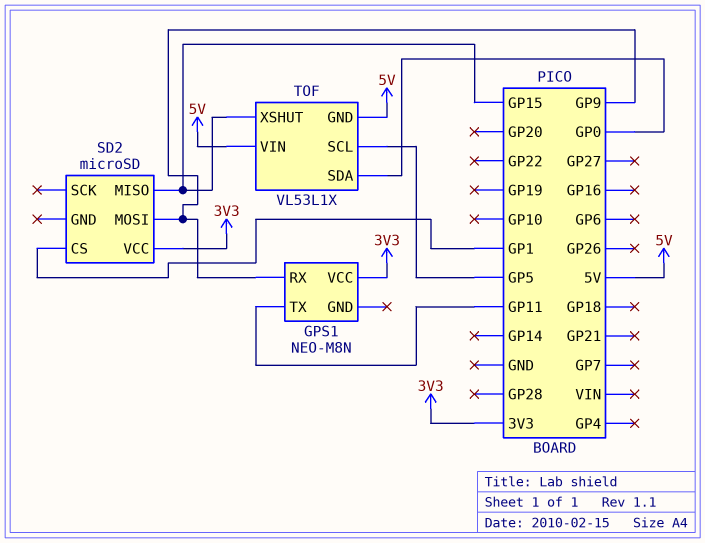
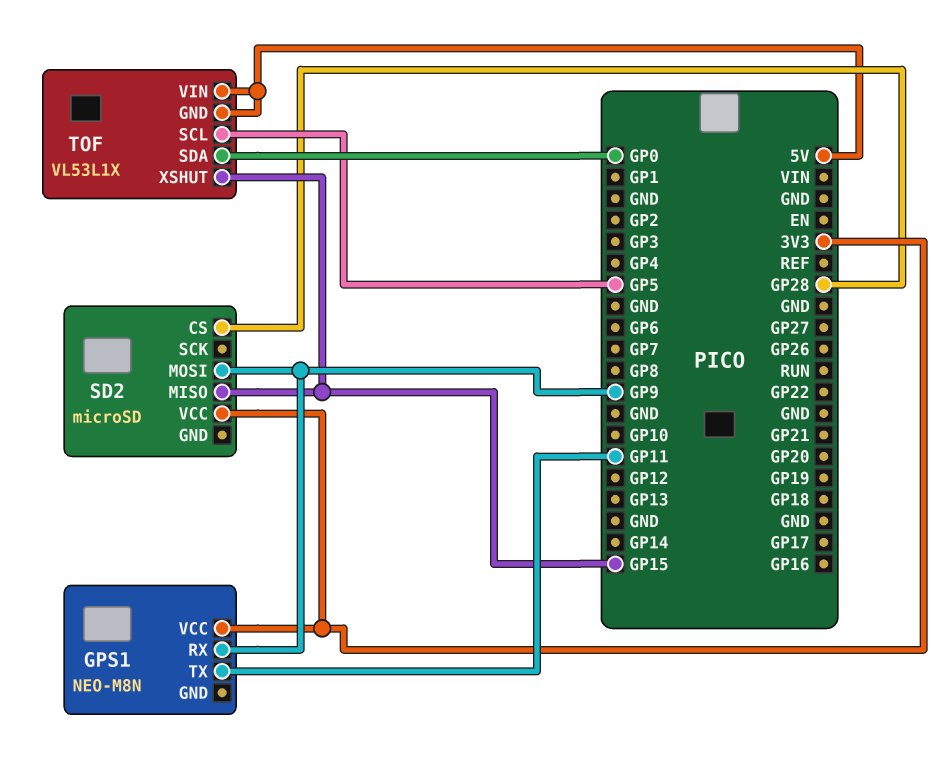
SD2 pin CS: GP1 -> GP28

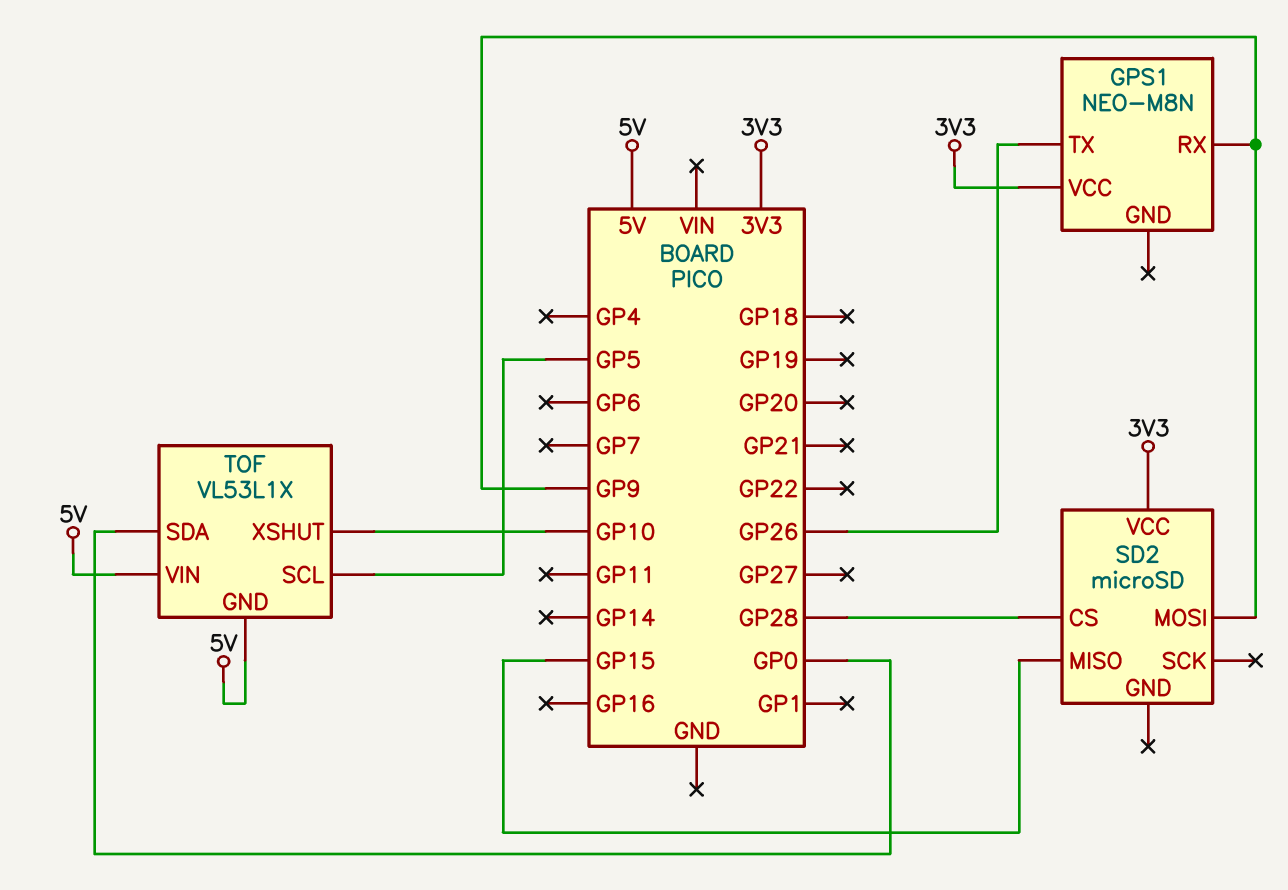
GPS1 pin TX: GP11 -> GP26
TOF pin XSHUT: GP15 -> GP10

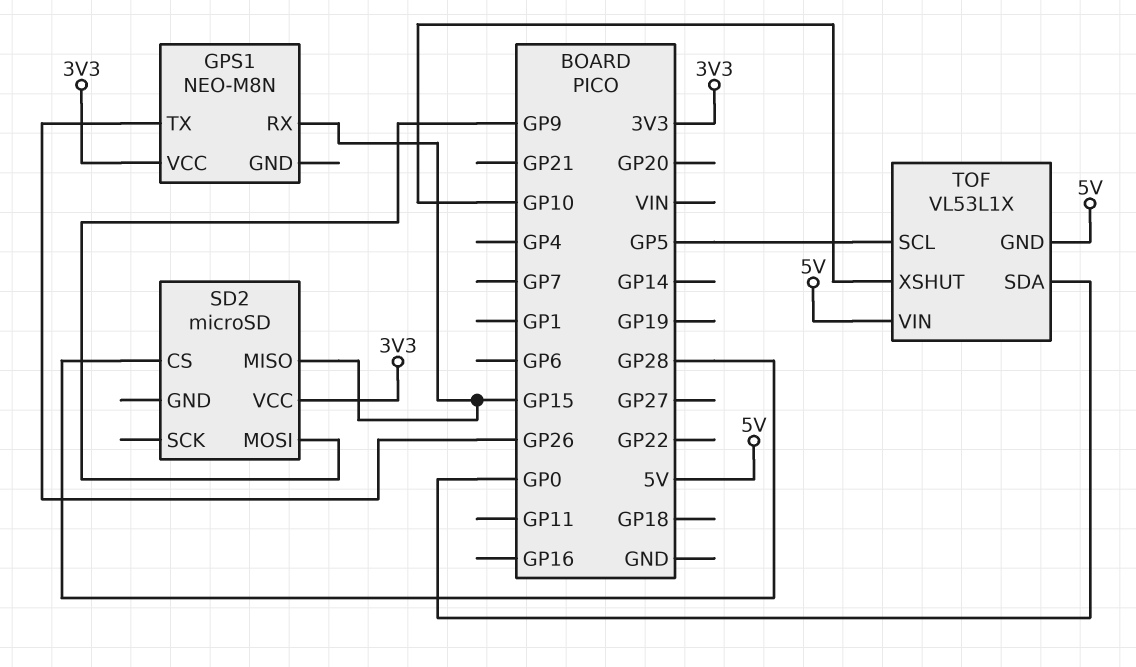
GPS1 pin RX: GP9 -> GP15

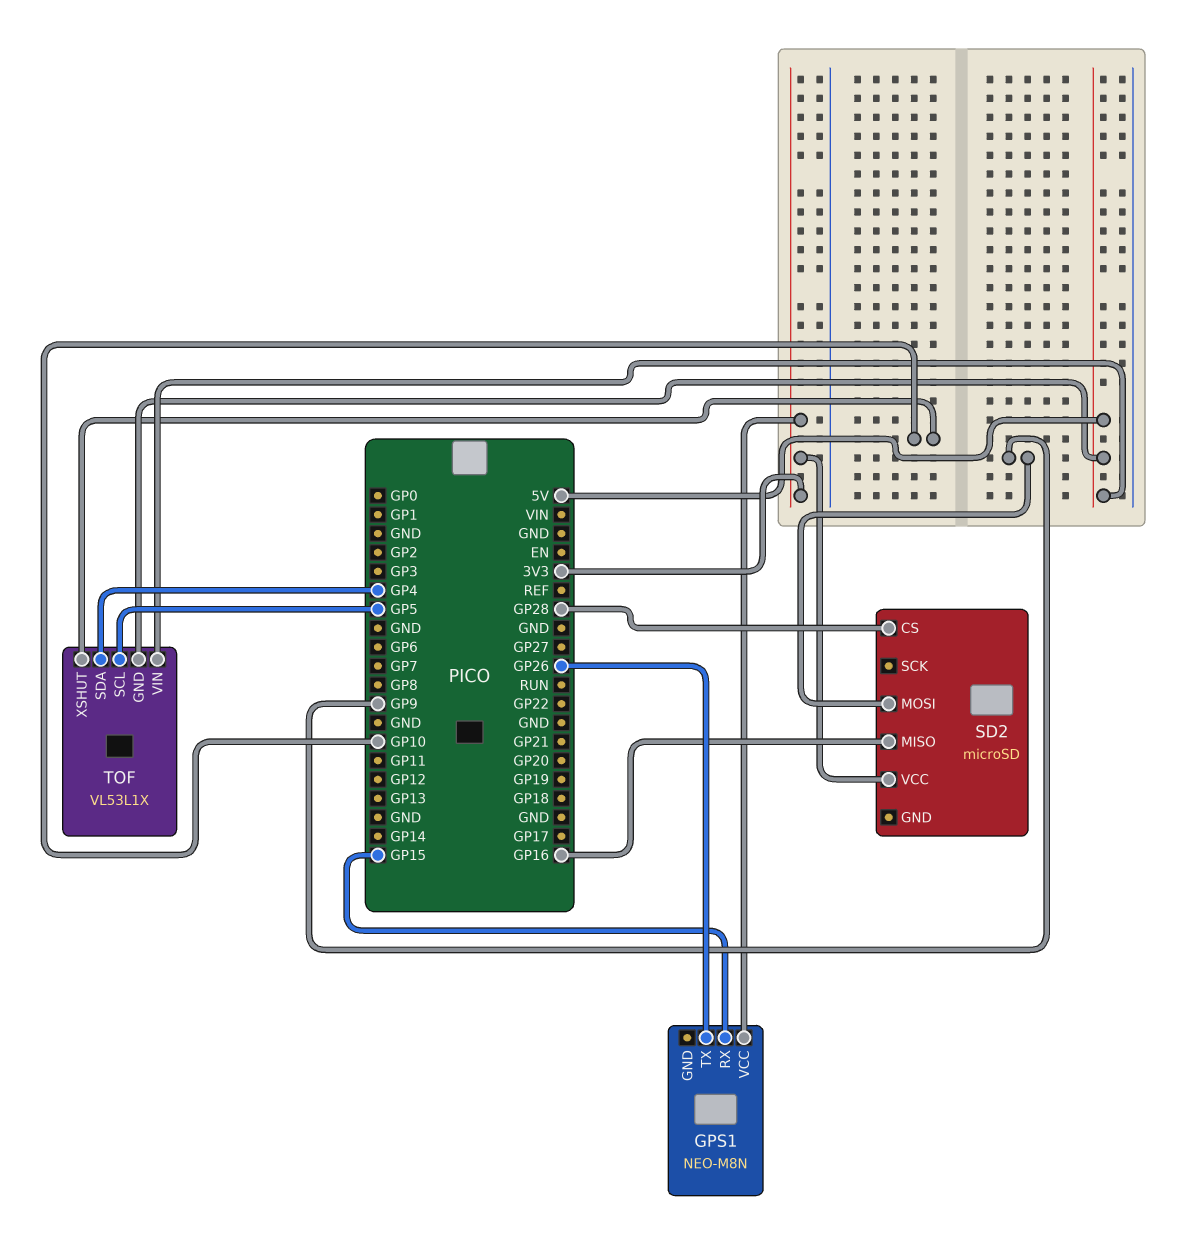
SD2 pin MISO: GP15 -> GP16
TOF pin SDA: GP0 -> GP4

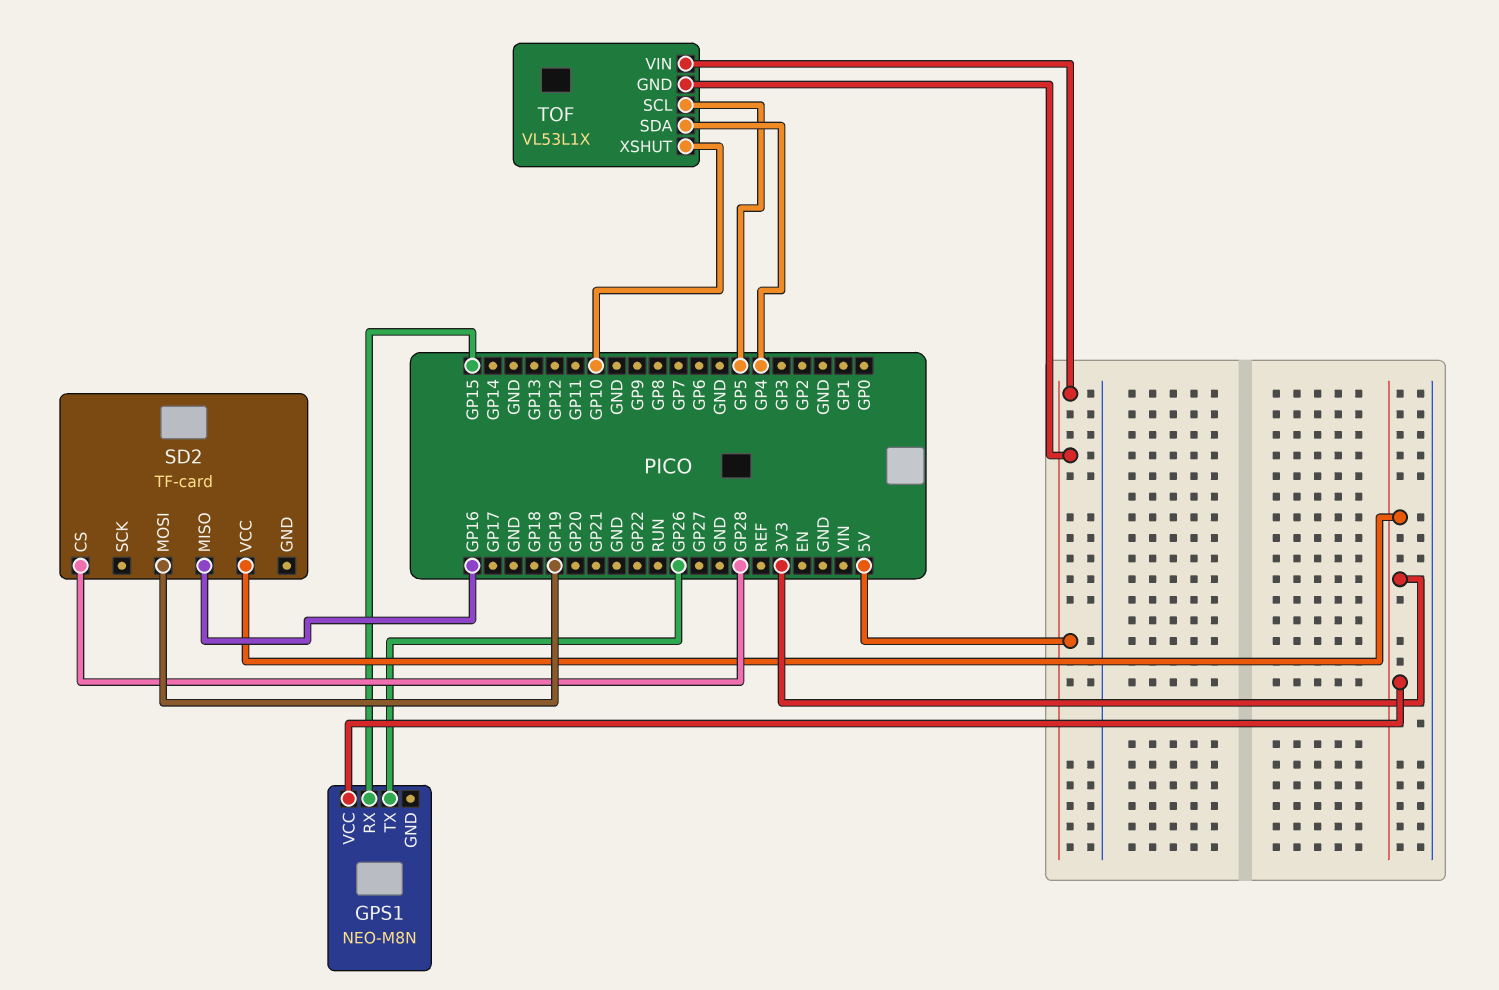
SD2: microSD -> TF-card
SD2 pin MOSI: GP9 -> GP19

